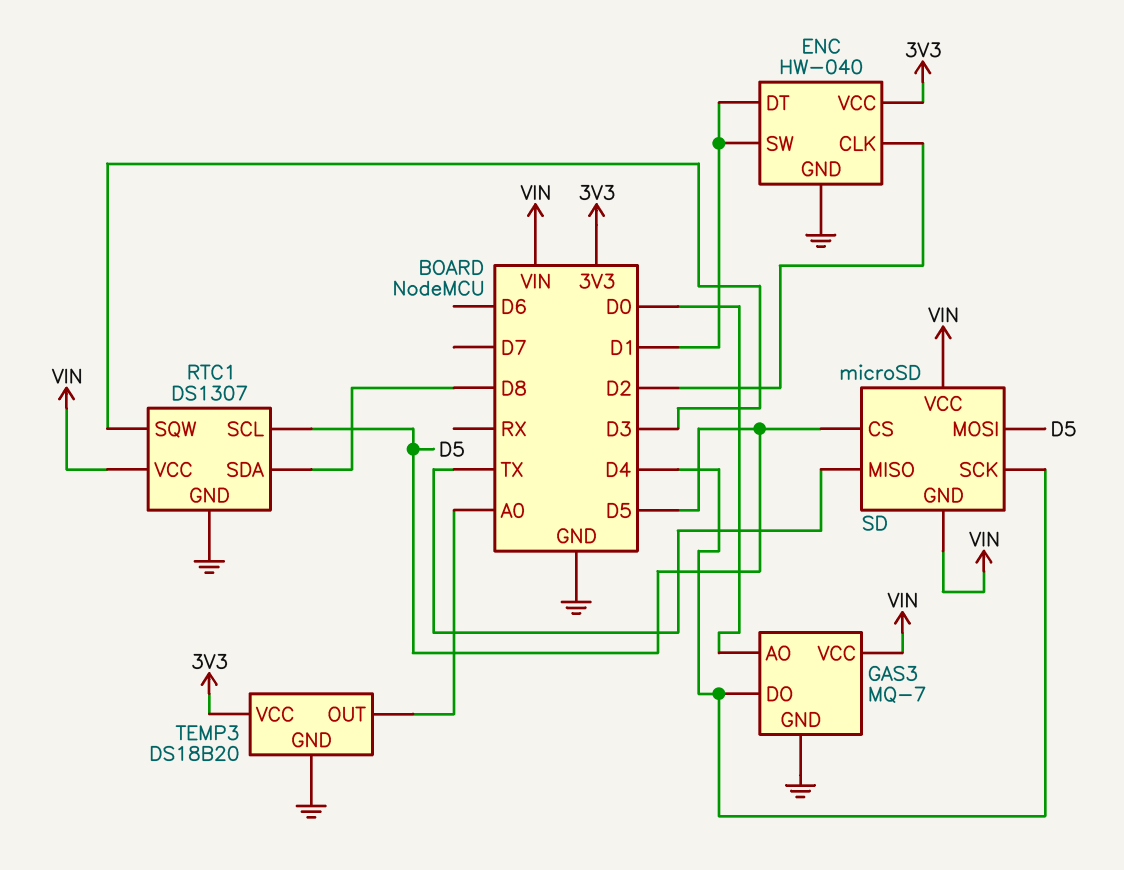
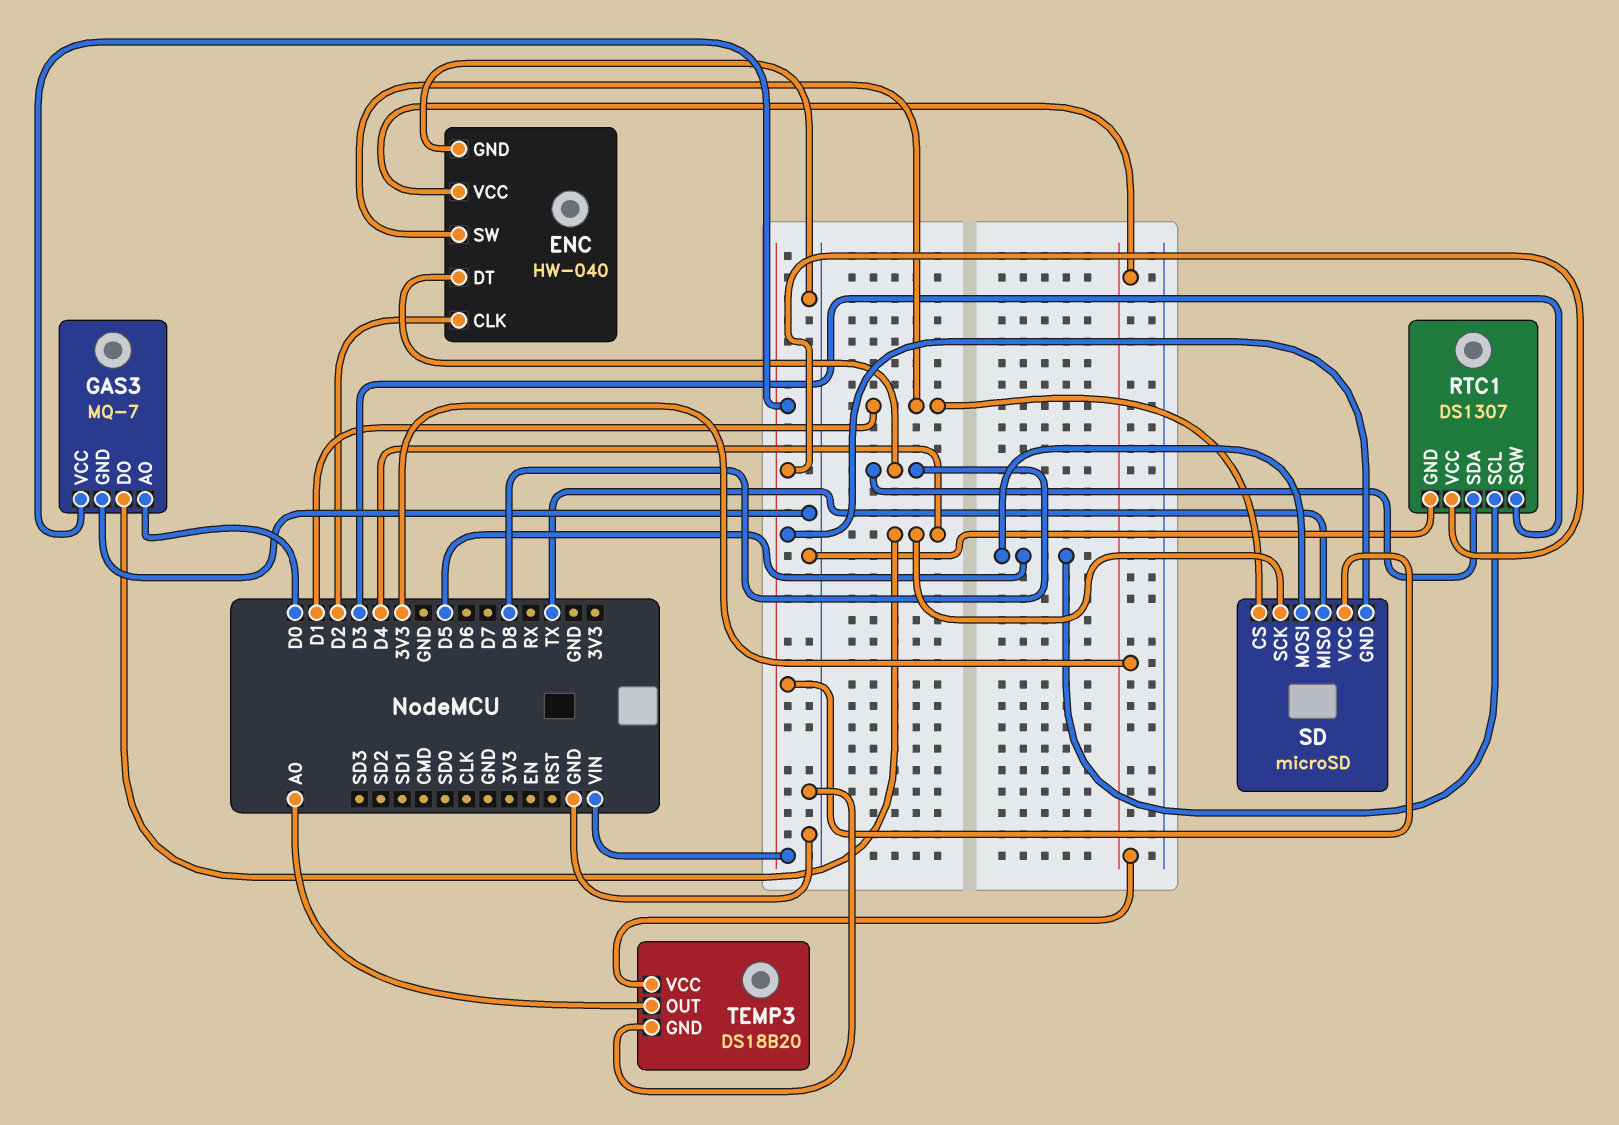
ENC pin DT: D1 -> D8
SD pin CS: D5 -> D1

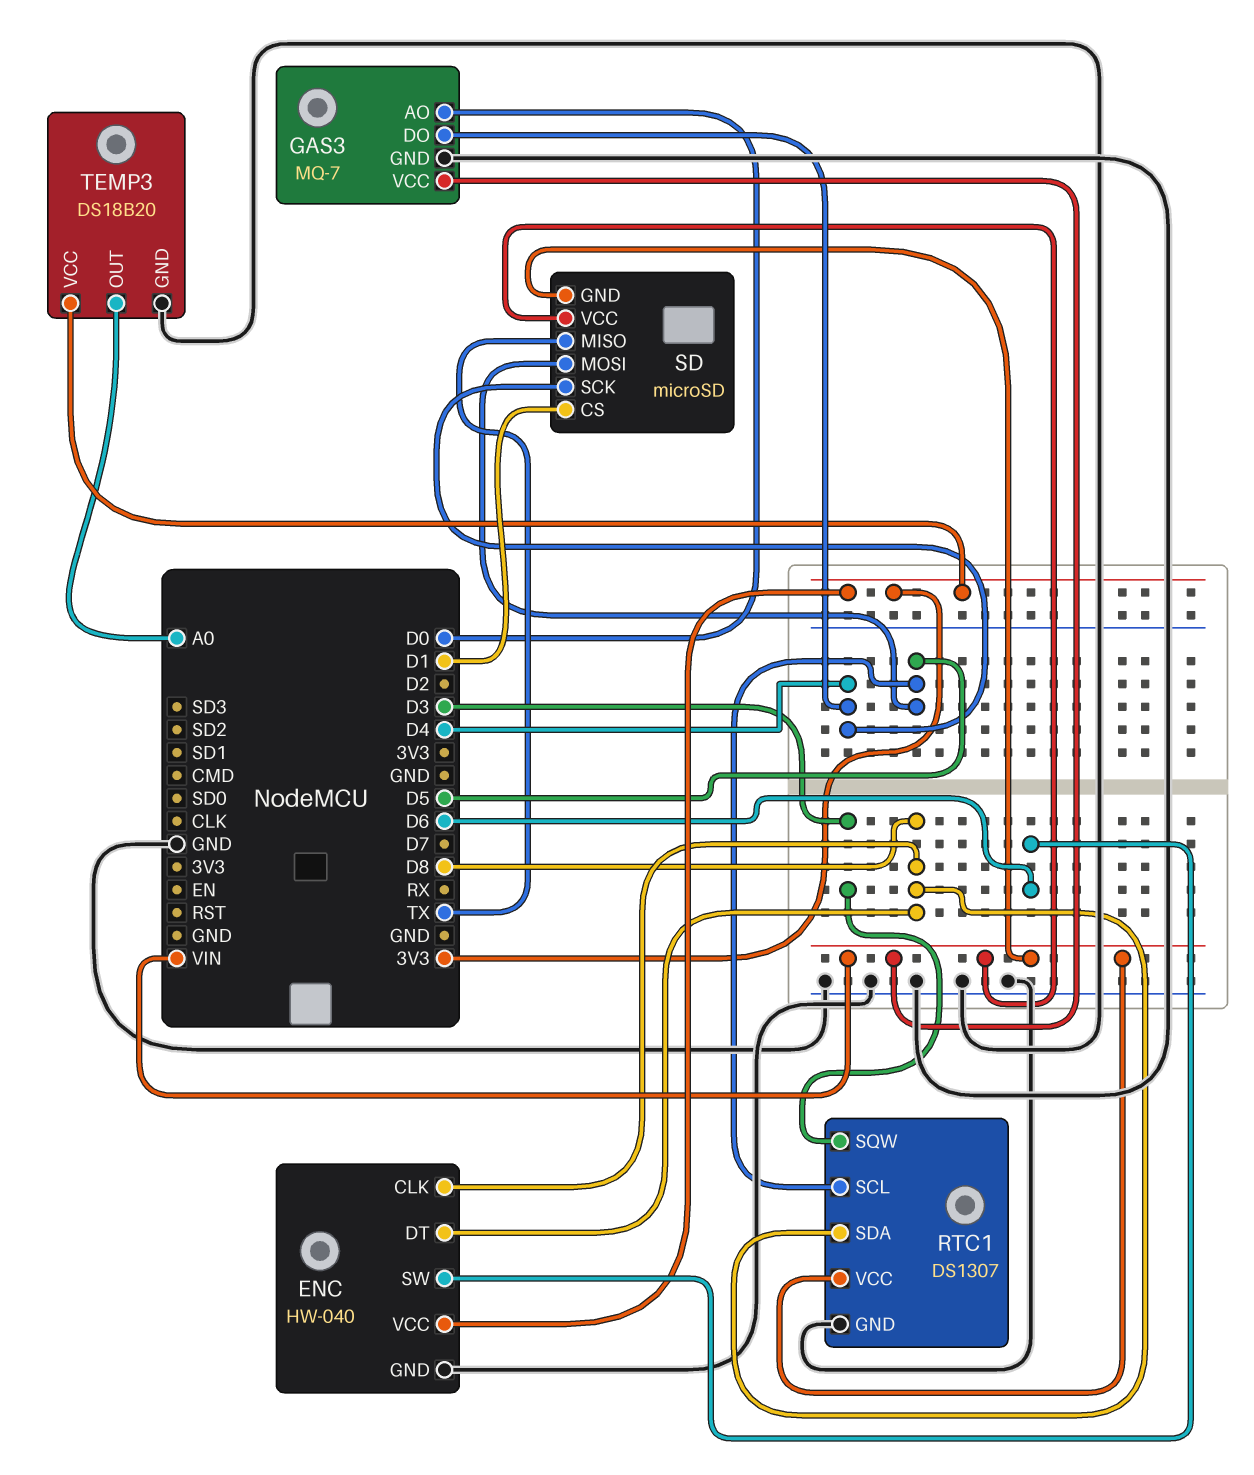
ENC pin CLK: D2 -> D8
ENC pin SW: D1 -> D6

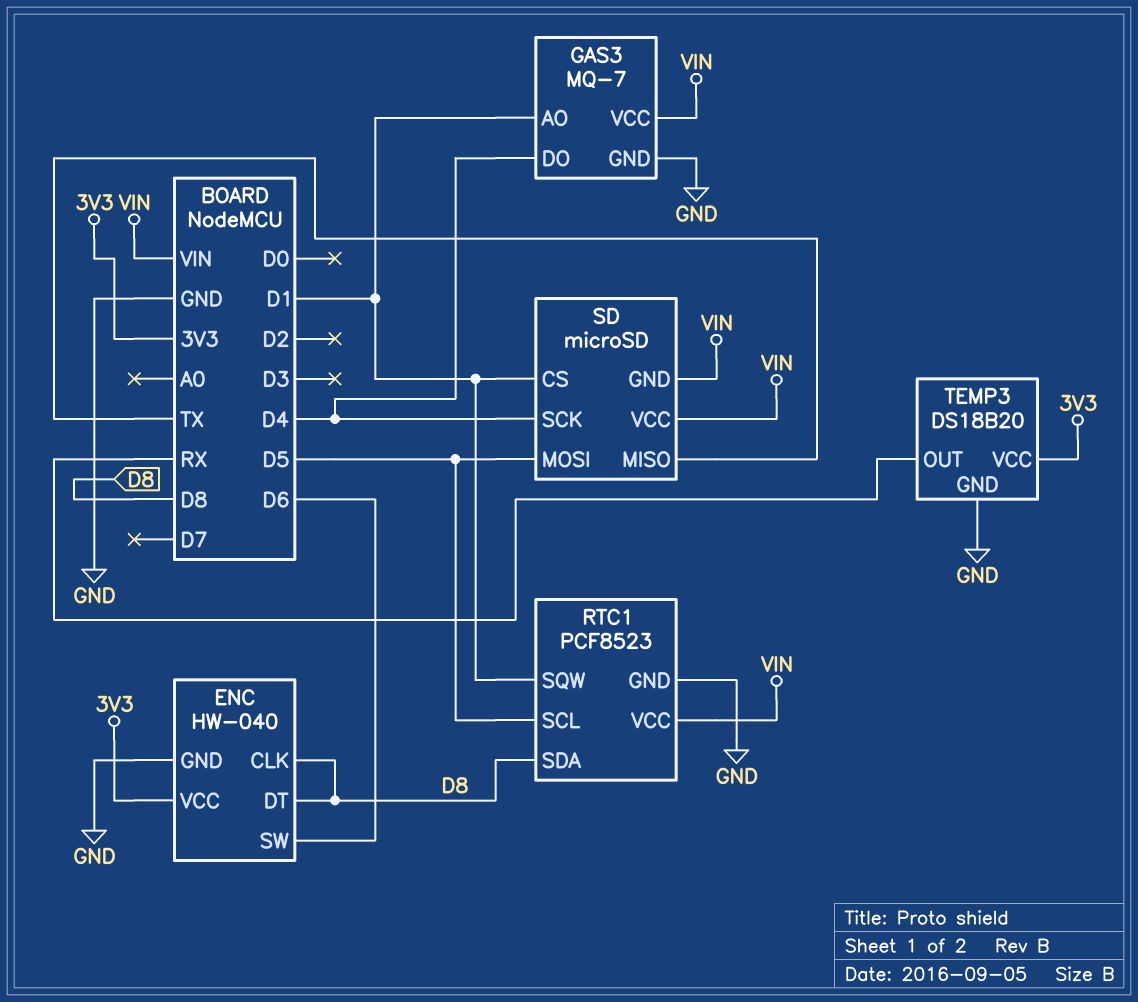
GAS3 pin AO: D0 -> D1
RTC1: DS1307 -> PCF8523
RTC1 pin SQW: D3 -> D1
TEMP3 pin OUT: A0 -> RX

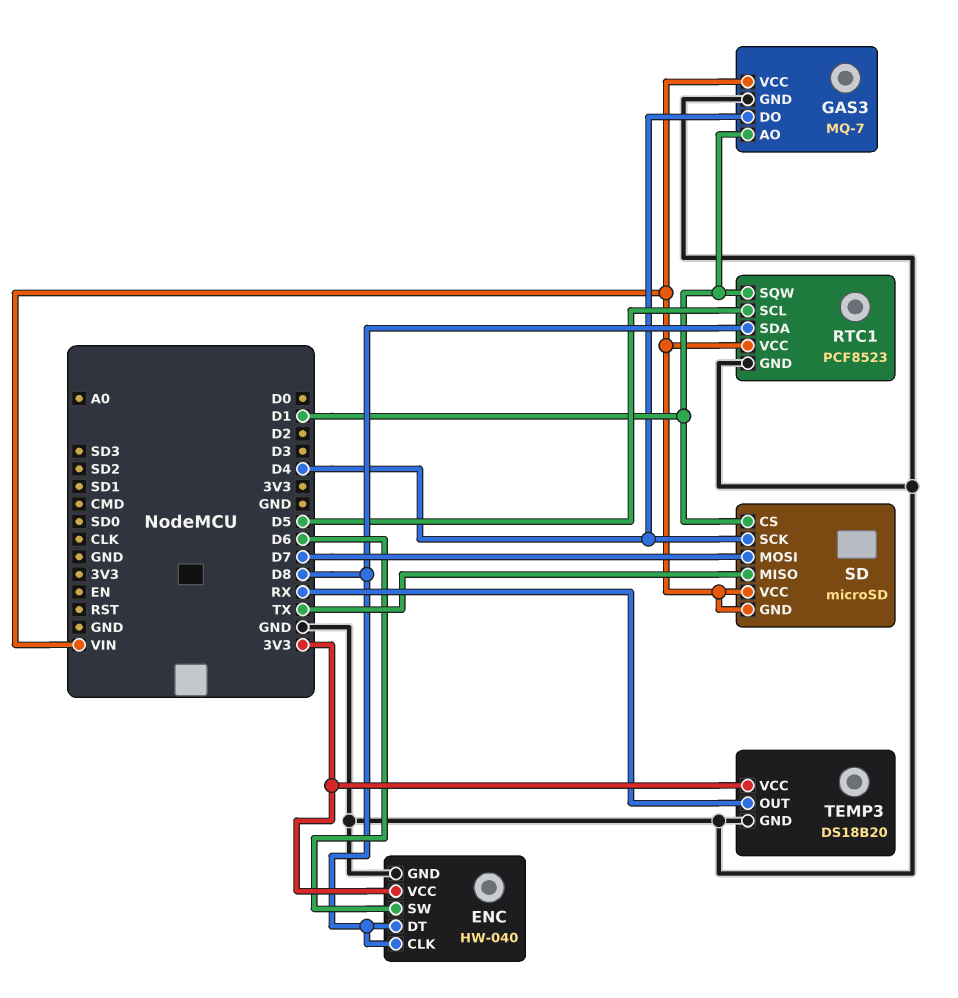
SD pin MOSI: D5 -> D7

